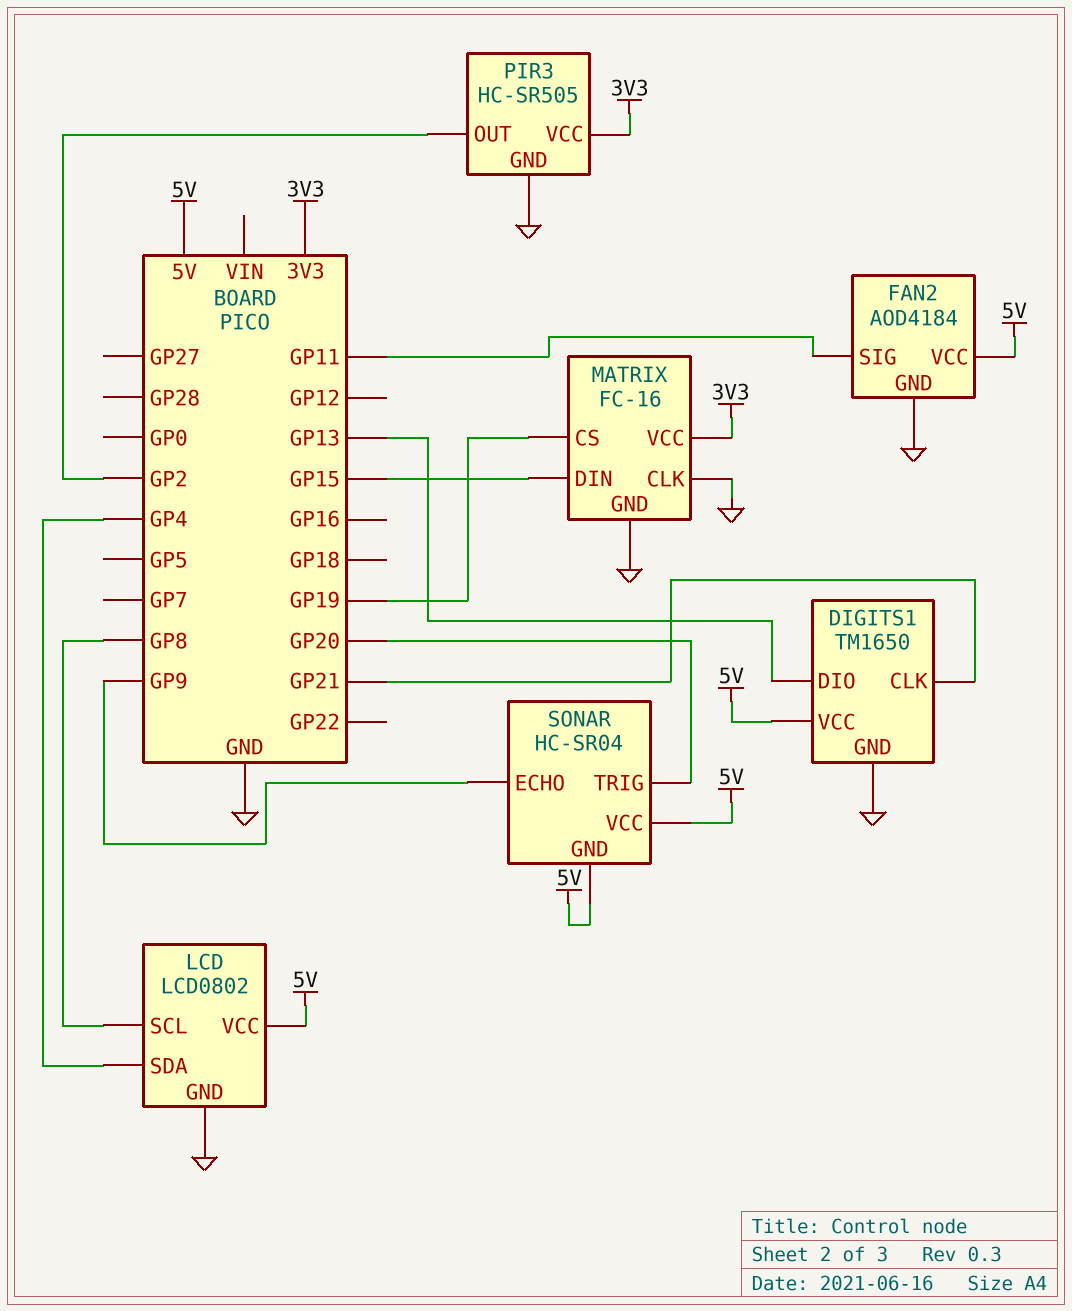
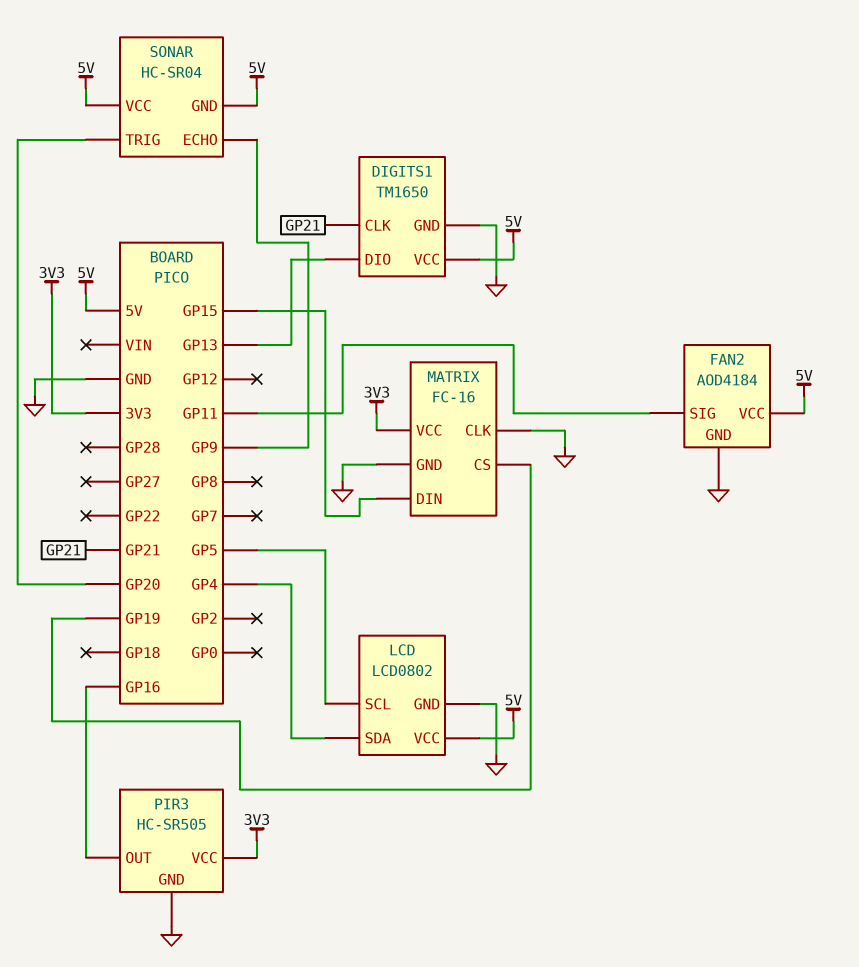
LCD pin SCL: GP8 -> GP5
PIR3 pin OUT: GP2 -> GP16

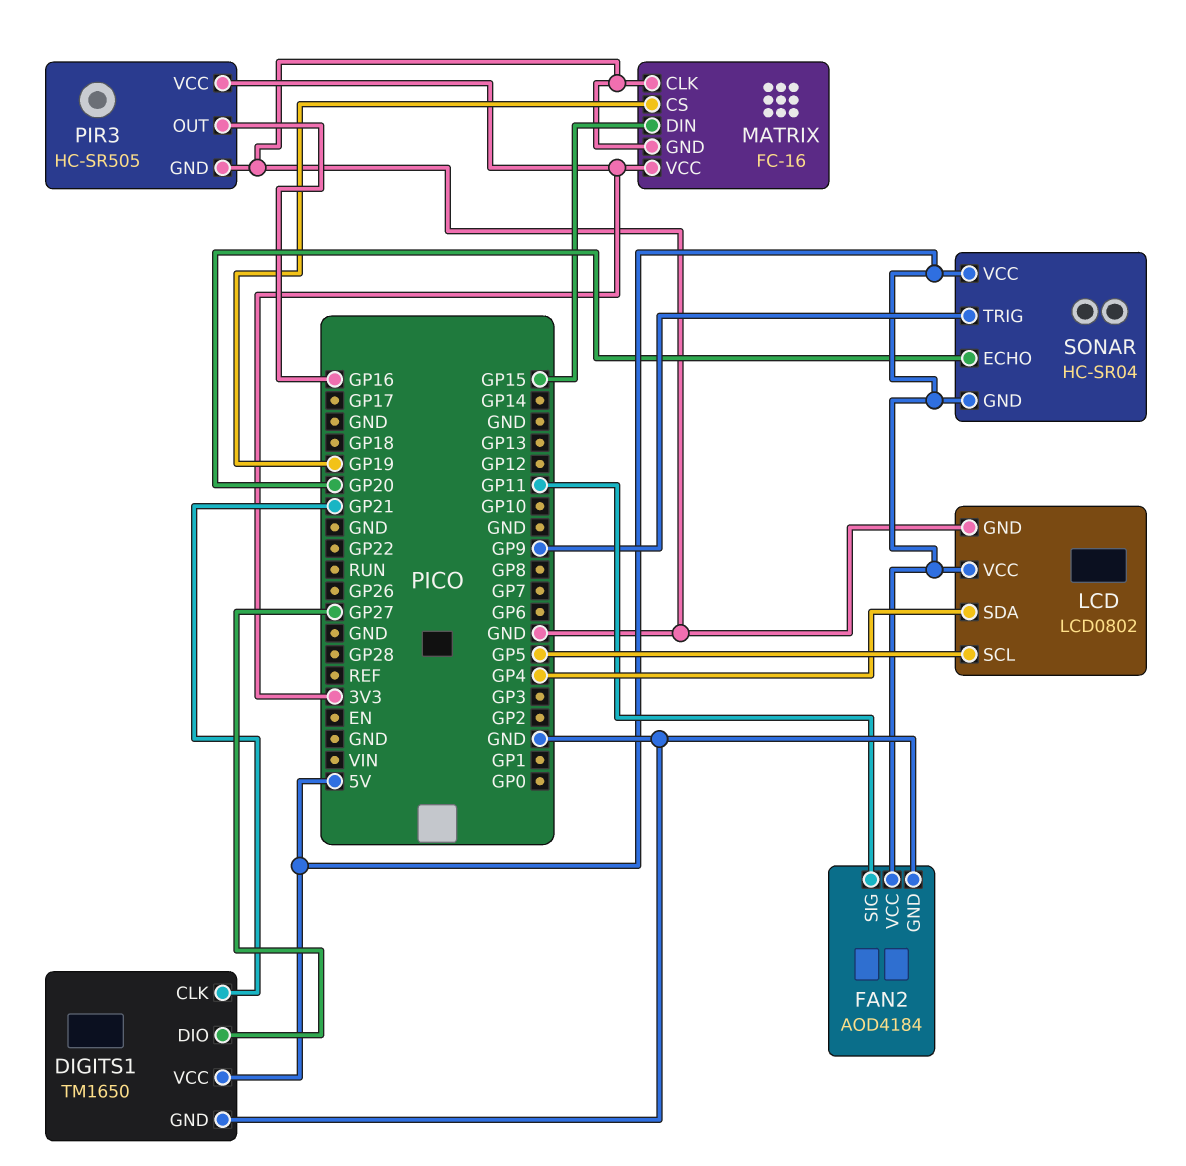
DIGITS1 pin DIO: GP13 -> GP27
SONAR pin ECHO: GP9 -> GP20
SONAR pin TRIG: GP20 -> GP9

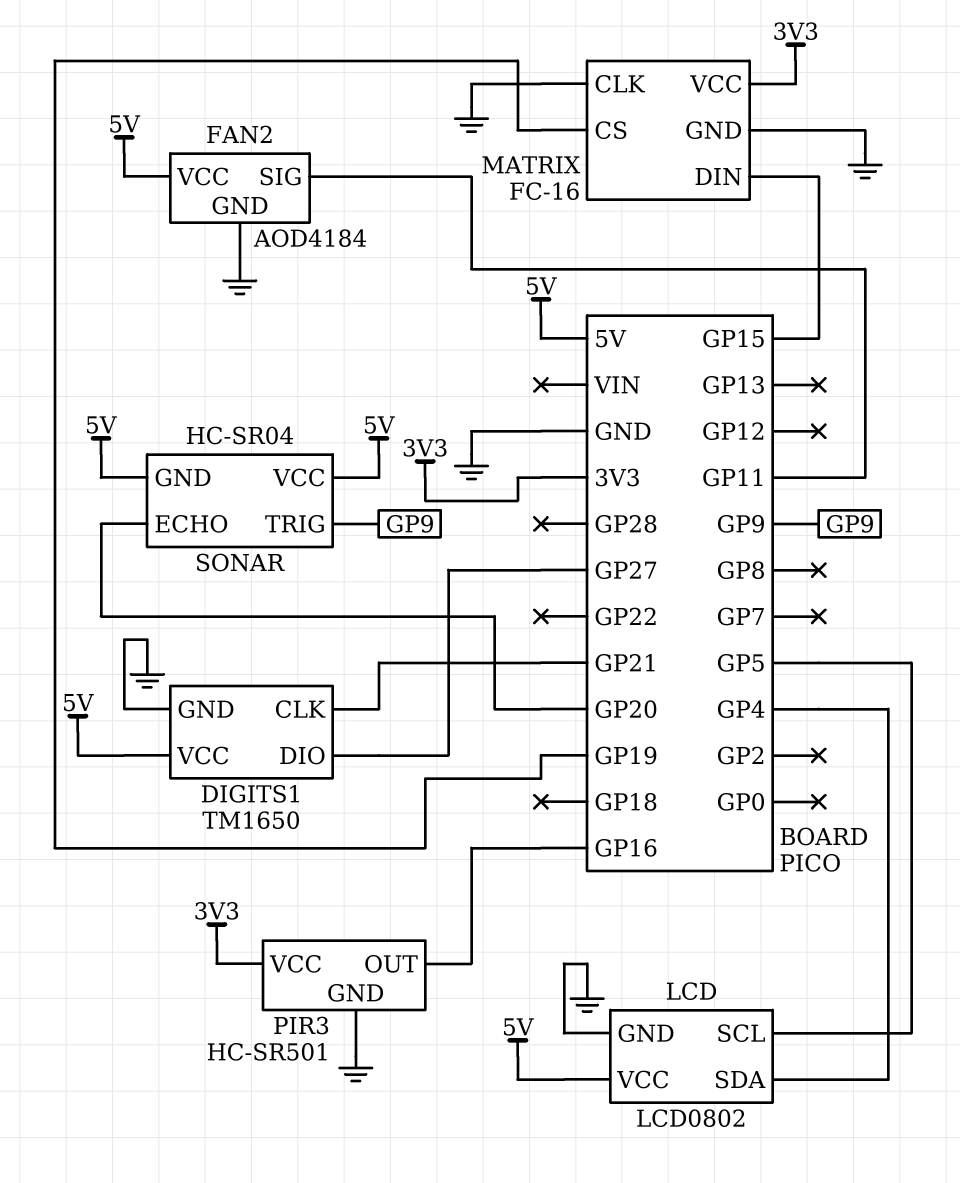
PIR3: HC-SR505 -> HC-SR501

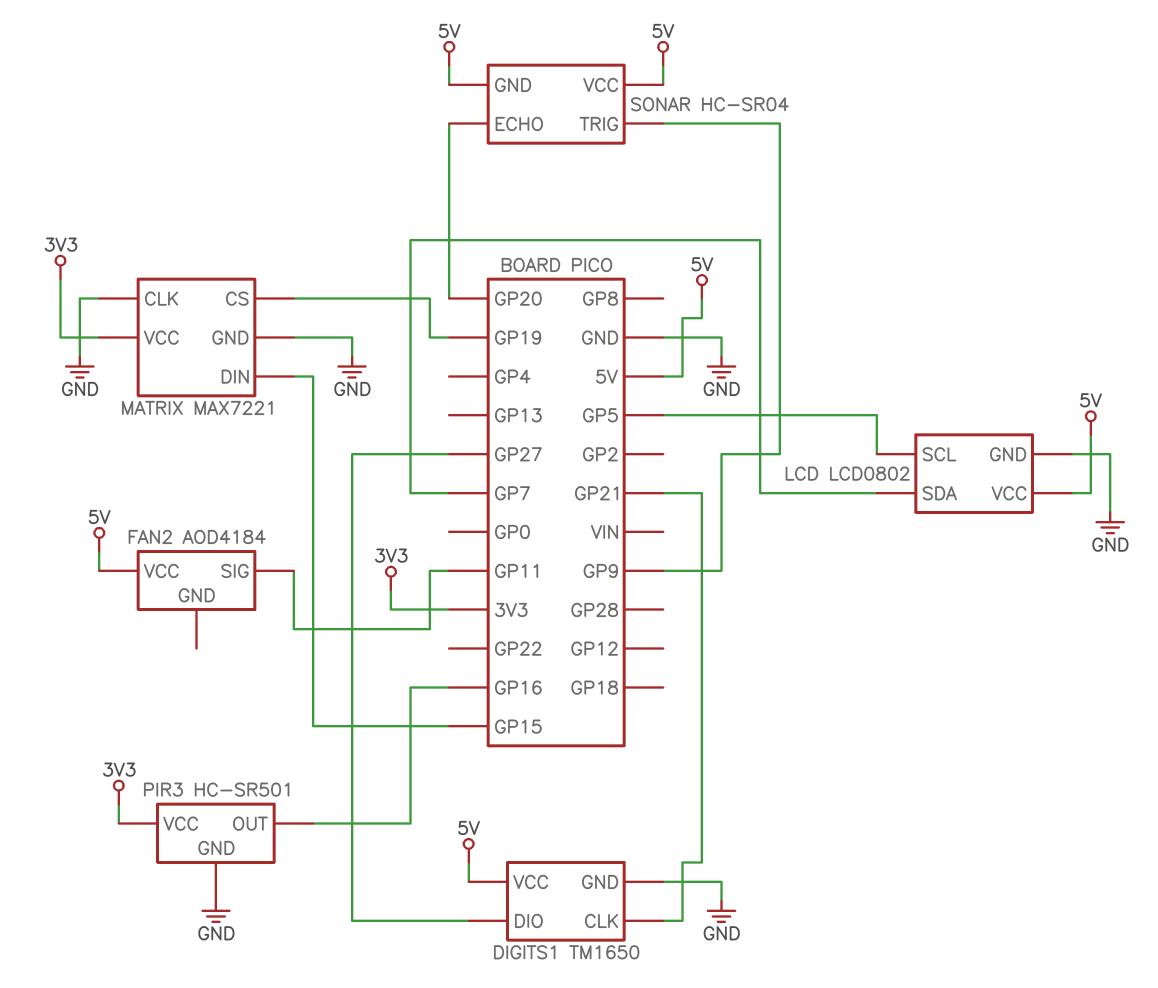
FAN2 pin GND: GND -> none
LCD pin SDA: GP4 -> GP7
MATRIX: FC-16 -> MAX7221

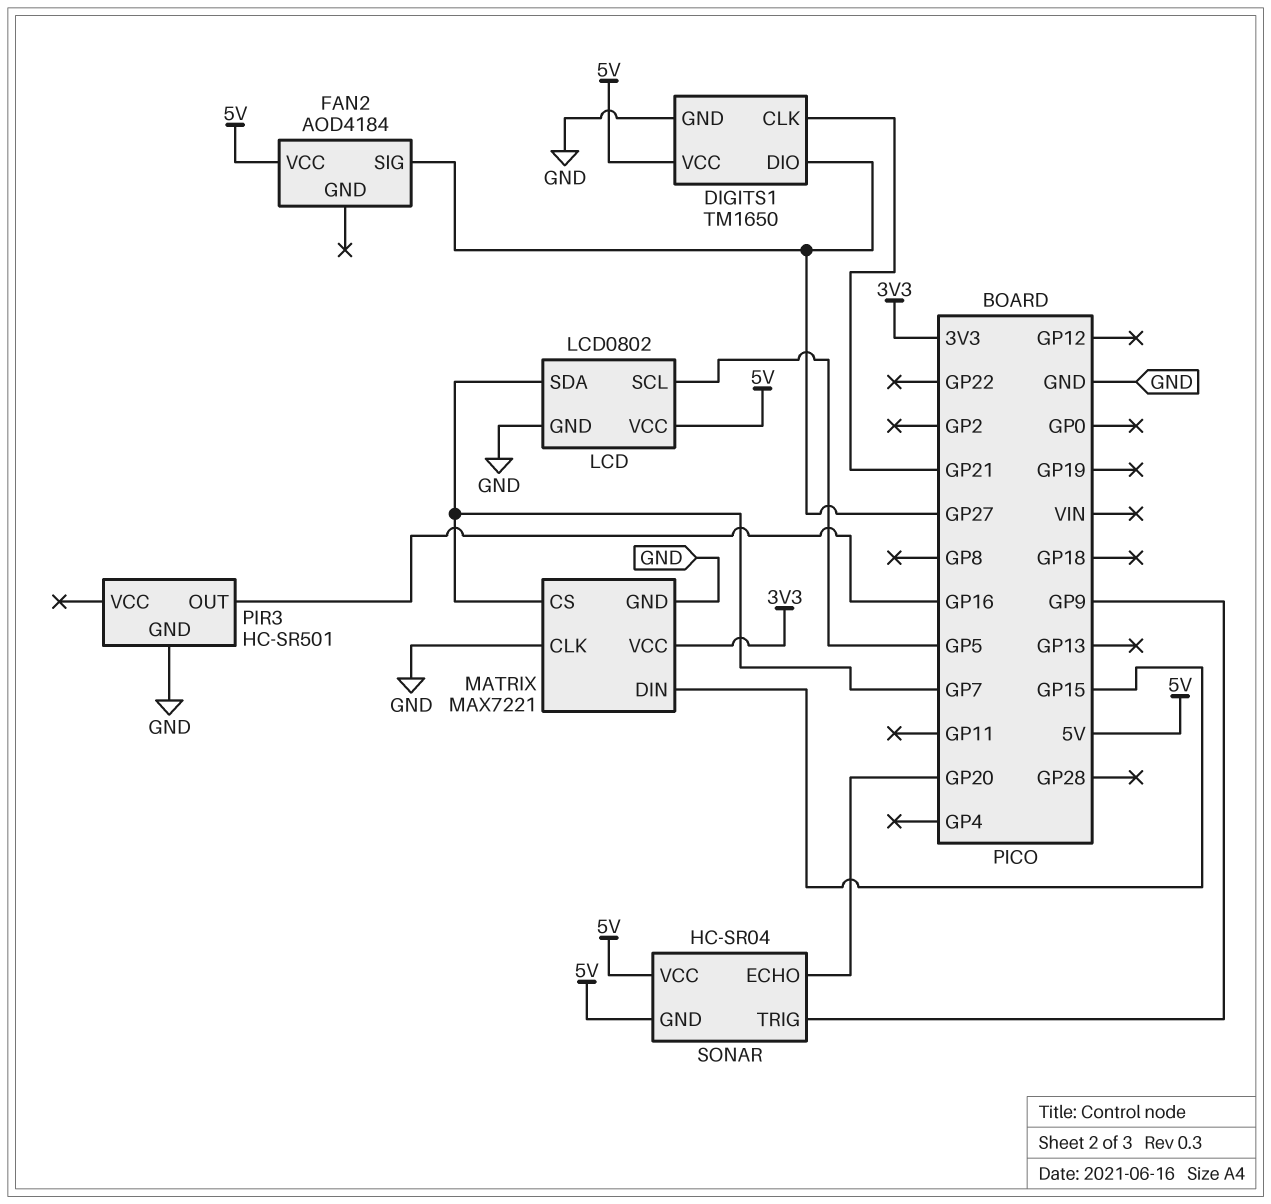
FAN2 pin SIG: GP11 -> GP27
MATRIX pin CS: GP19 -> GP7
PIR3 pin VCC: 3V3 -> none

